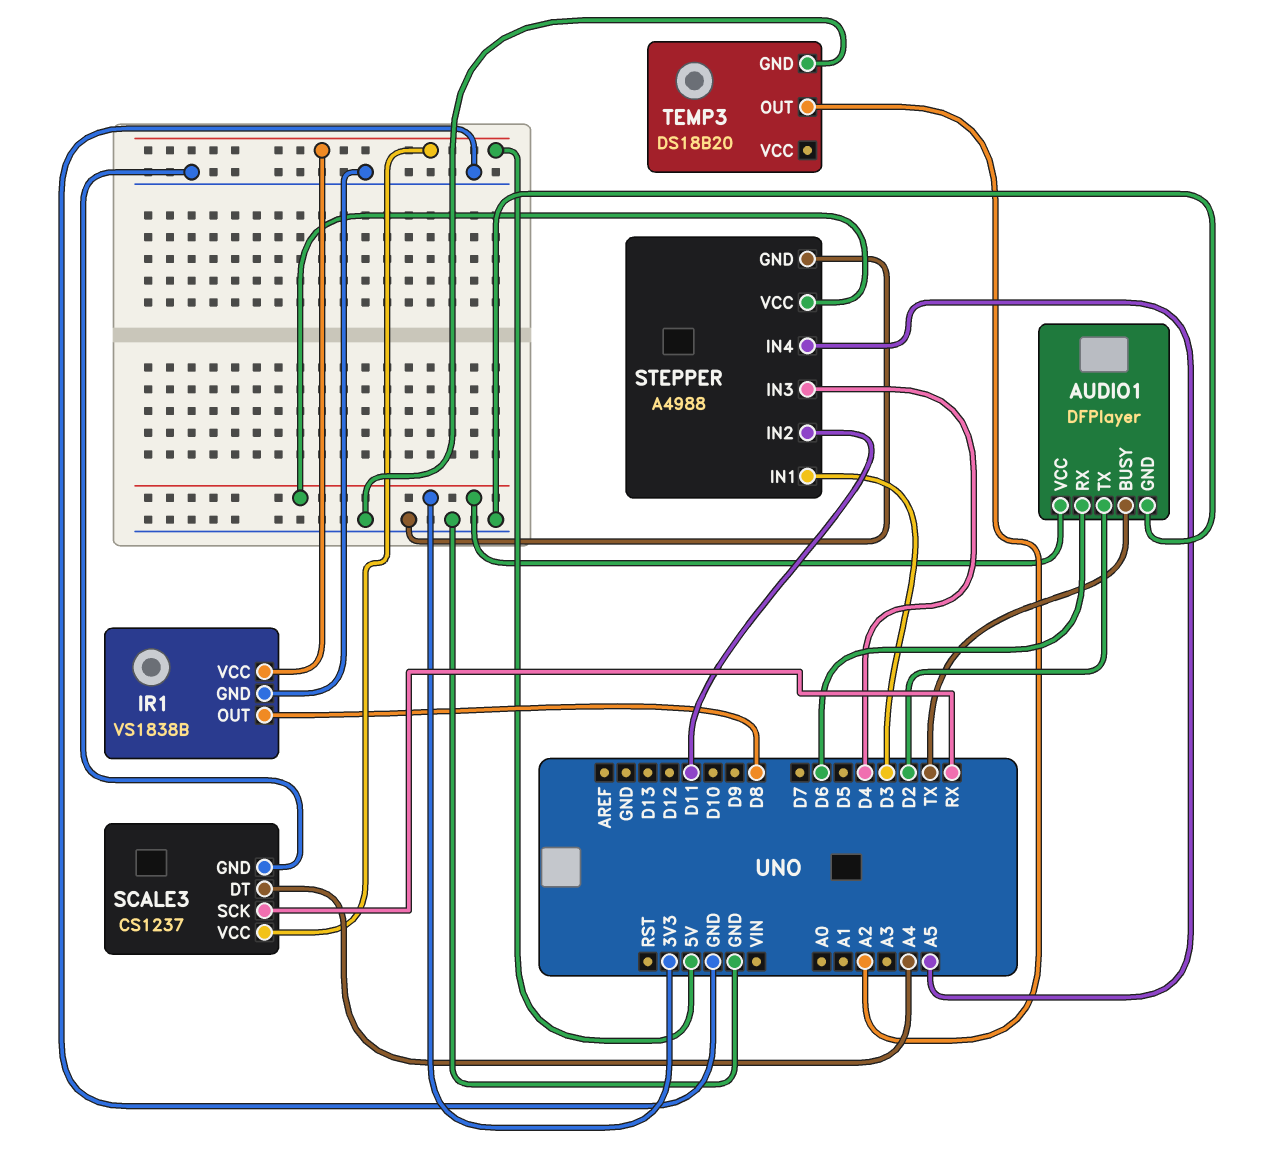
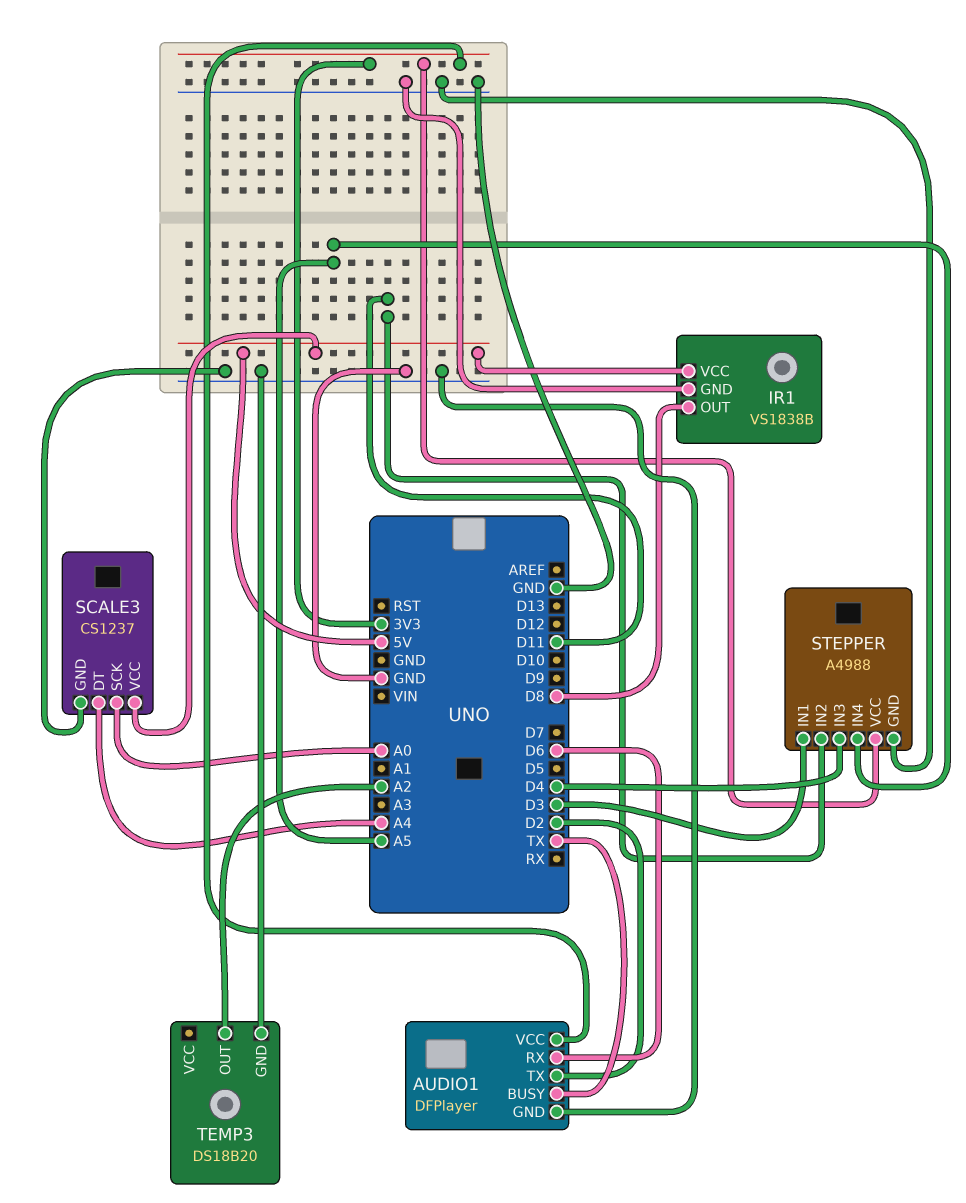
SCALE3 pin SCK: RX -> A0

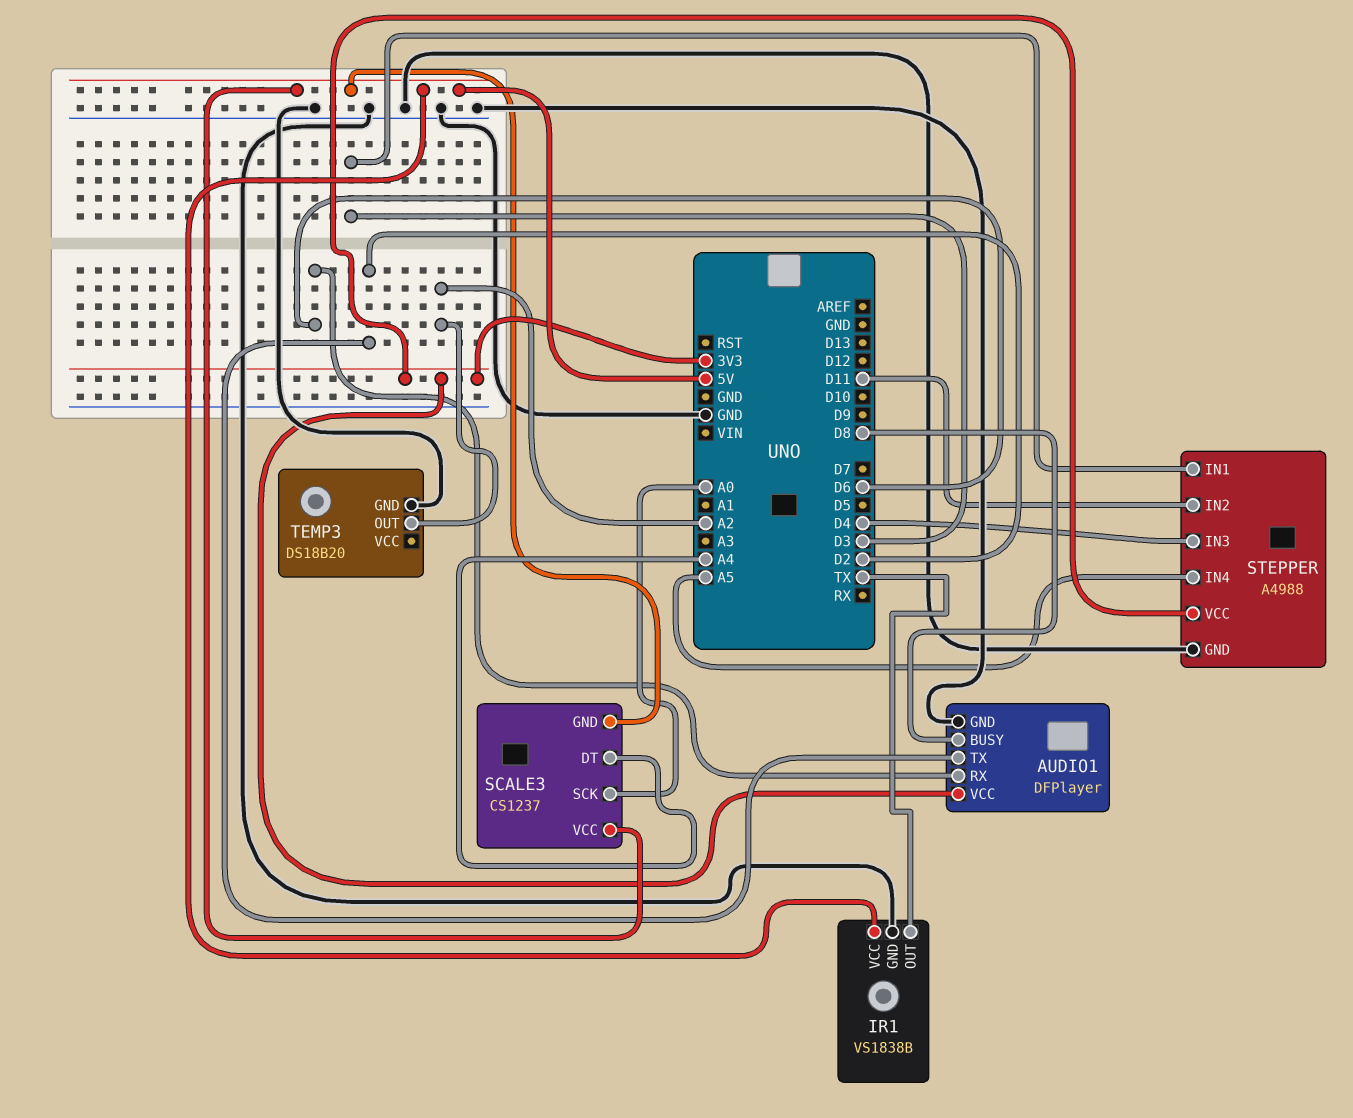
AUDIO1 pin BUSY: TX -> D8
IR1 pin OUT: D8 -> TX
SCALE3 pin GND: GND -> 5V

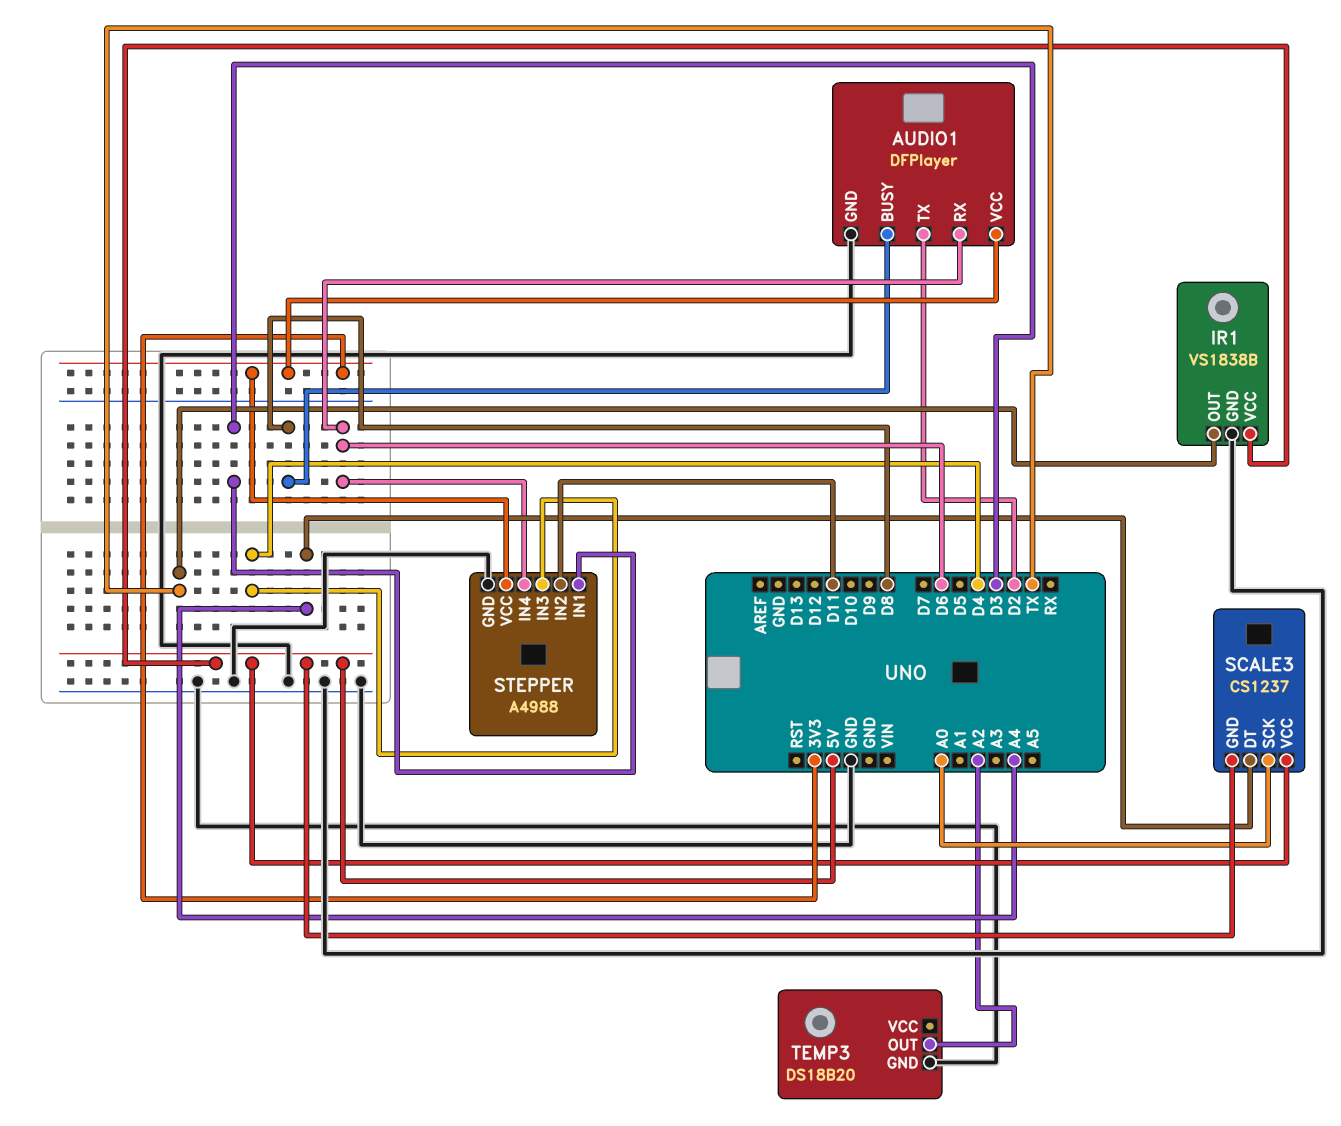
STEPPER pin IN4: A5 -> D6

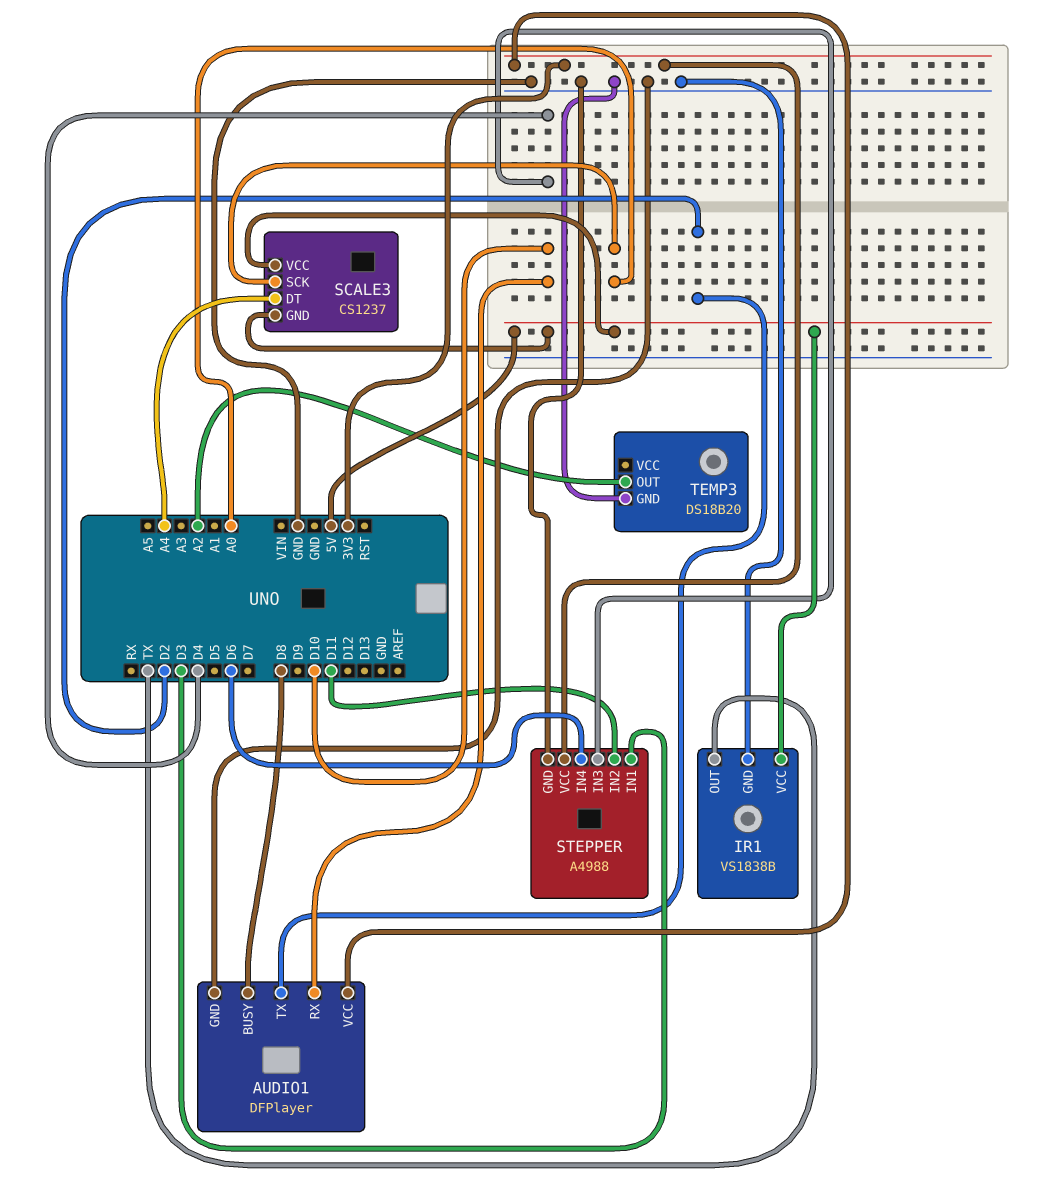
AUDIO1 pin RX: D6 -> D10

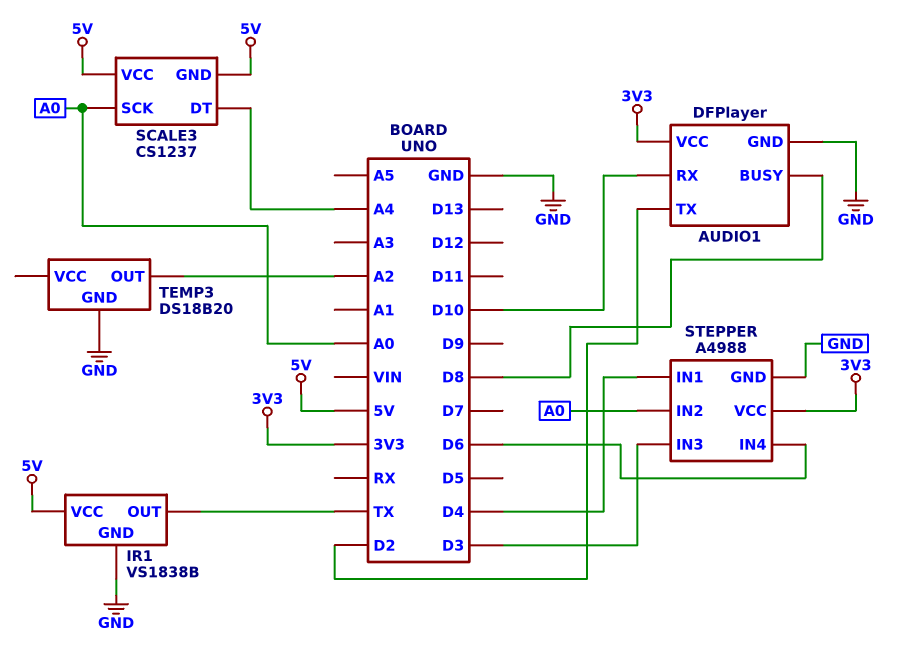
STEPPER pin IN1: D3 -> D4
STEPPER pin IN2: D11 -> A0
STEPPER pin IN3: D4 -> D3

